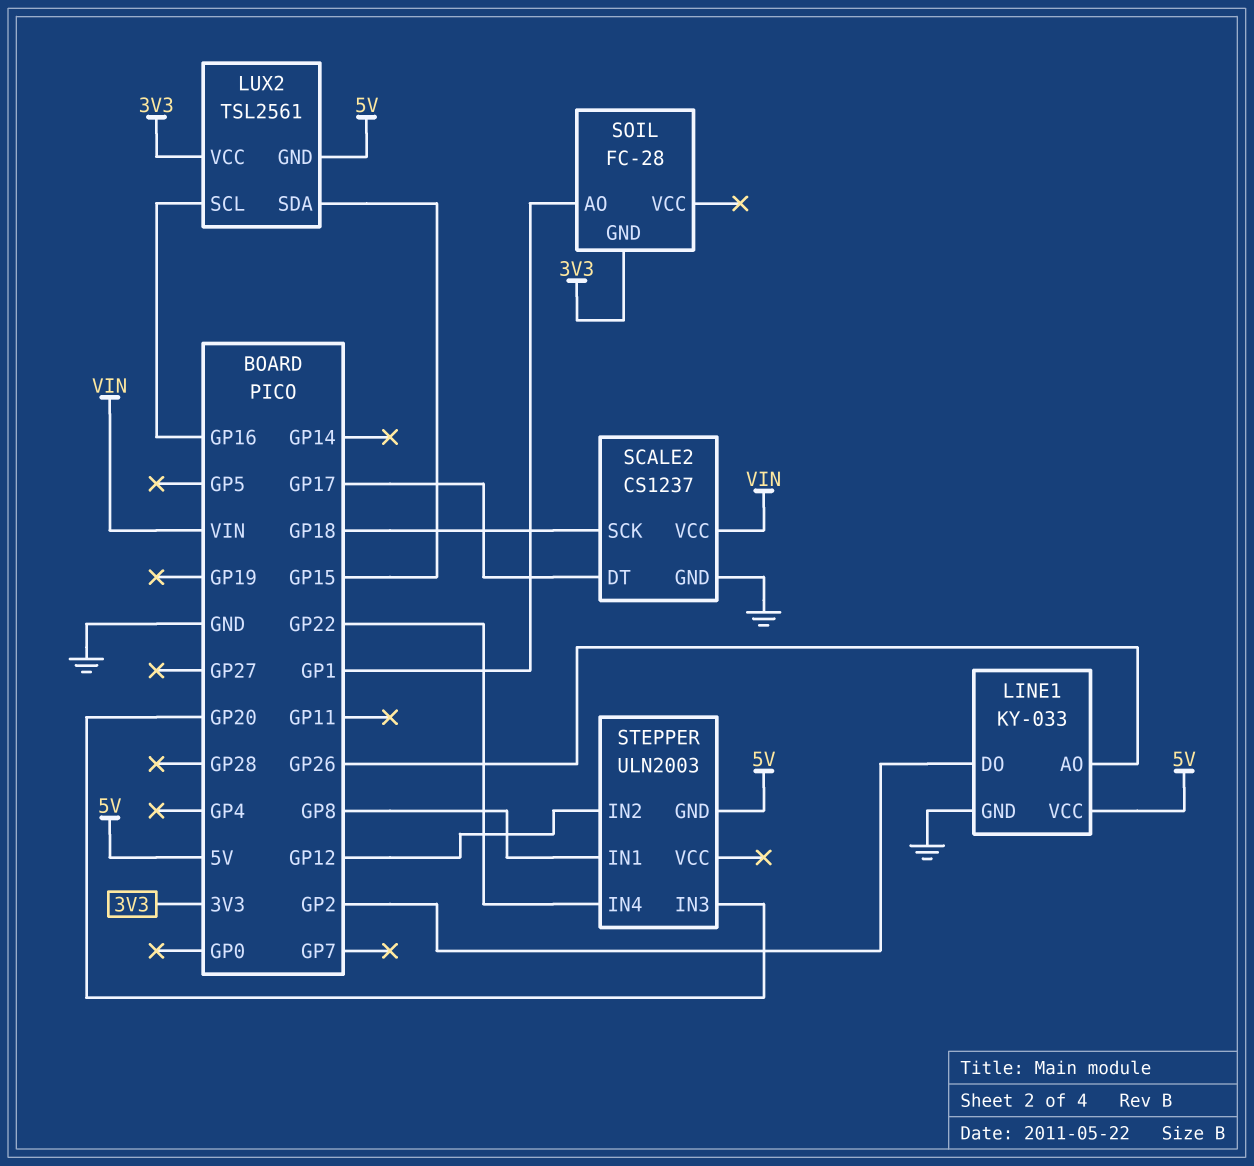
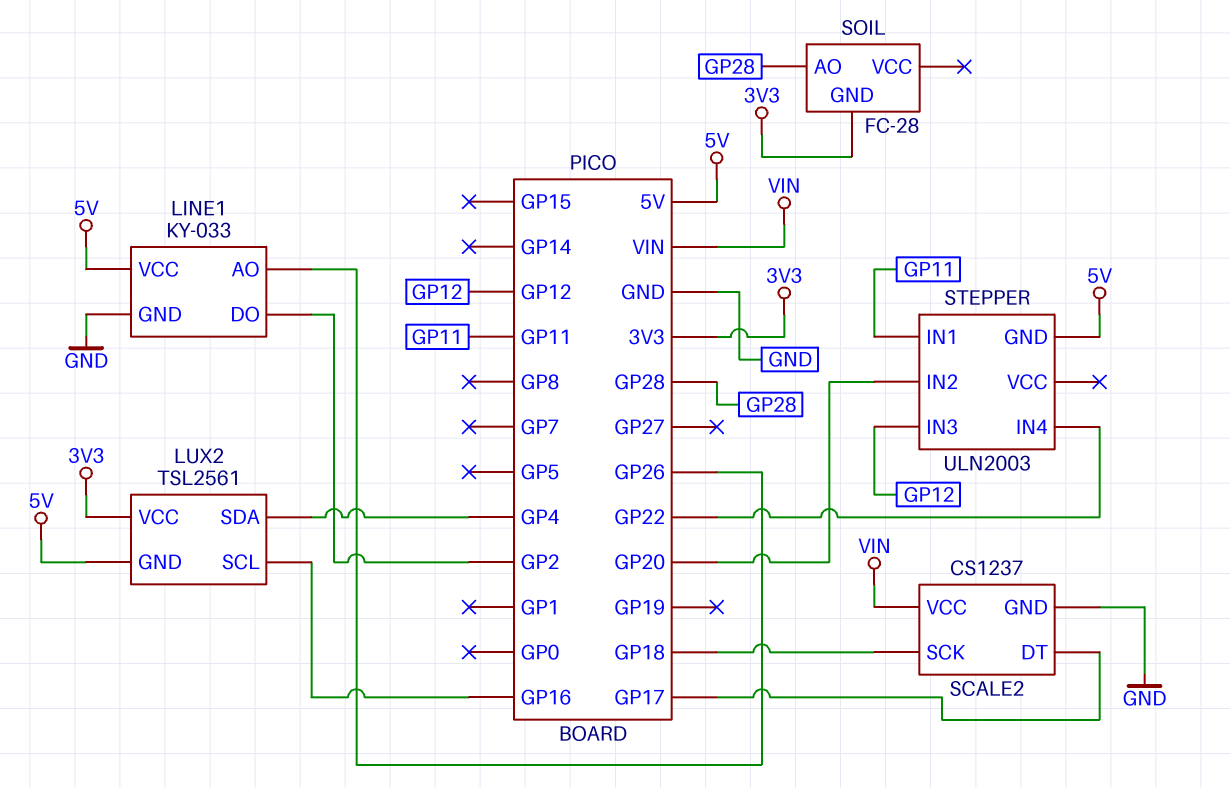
LUX2 pin SDA: GP15 -> GP4
SOIL pin AO: GP1 -> GP28
STEPPER pin IN1: GP8 -> GP11
STEPPER pin IN2: GP12 -> GP20
STEPPER pin IN3: GP20 -> GP12

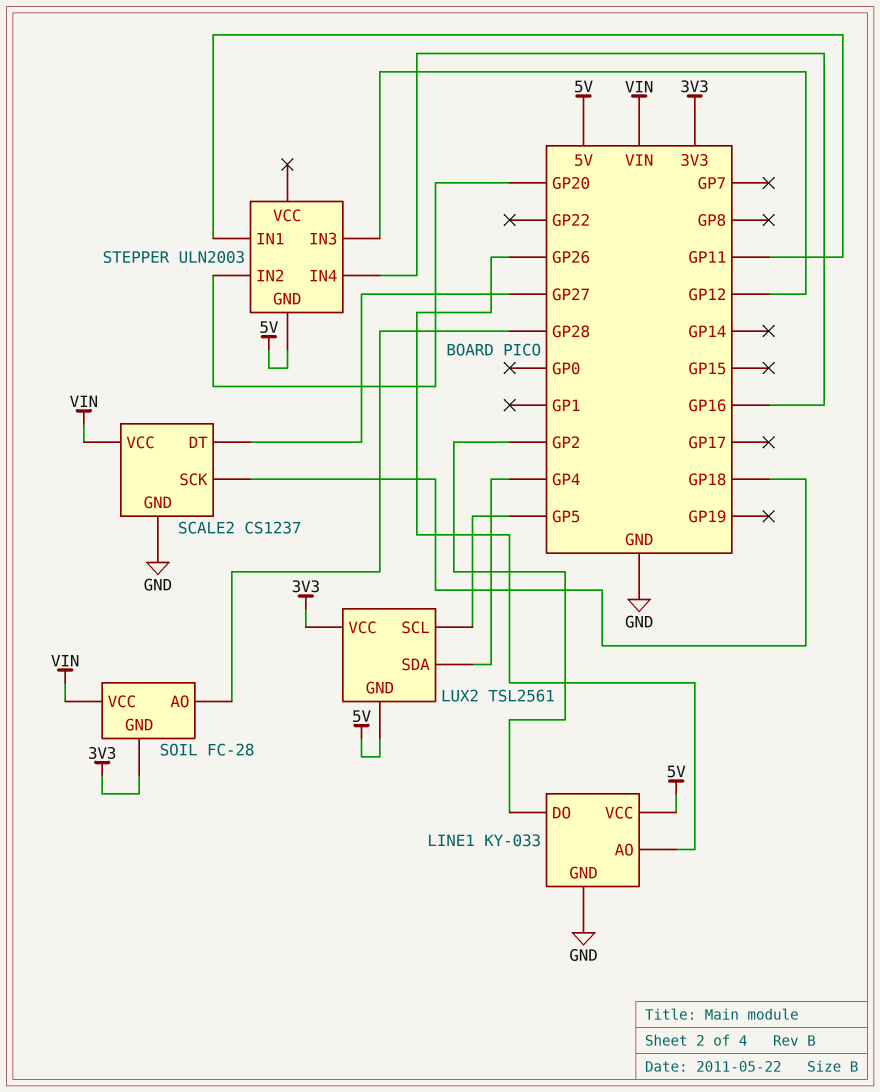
LUX2 pin SCL: GP16 -> GP5
SCALE2 pin DT: GP17 -> GP27
SOIL pin VCC: none -> VIN
STEPPER pin IN4: GP22 -> GP16

